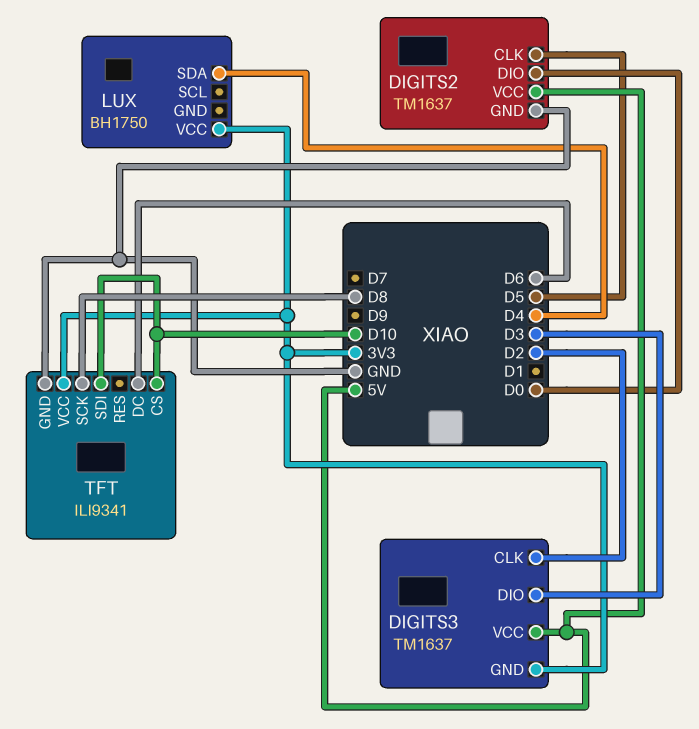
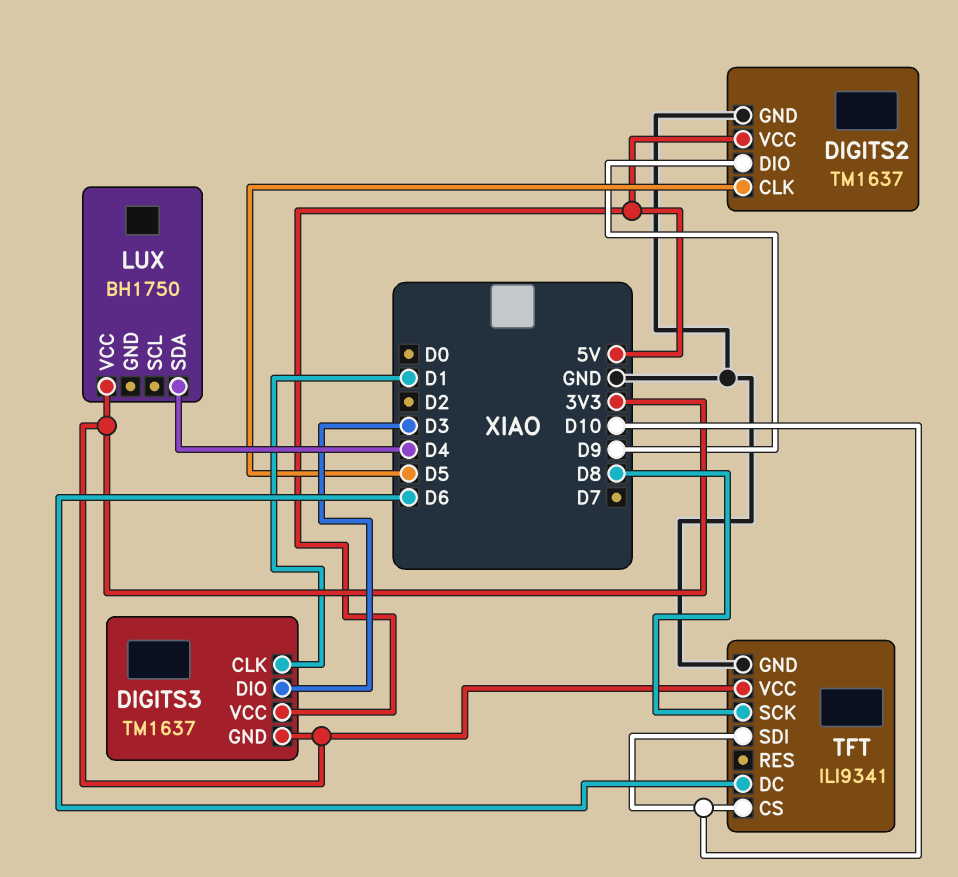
DIGITS2 pin DIO: D0 -> D9
DIGITS3 pin CLK: D2 -> D1

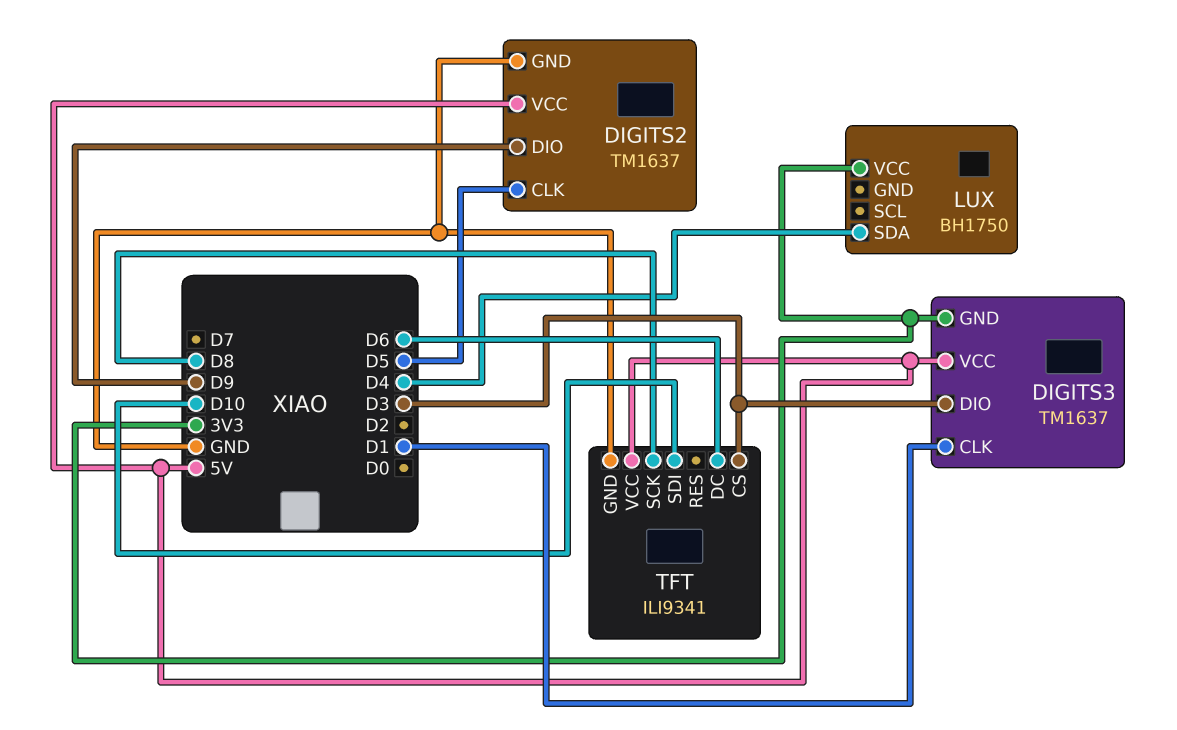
TFT pin CS: D10 -> D3
TFT pin VCC: 3V3 -> 5V

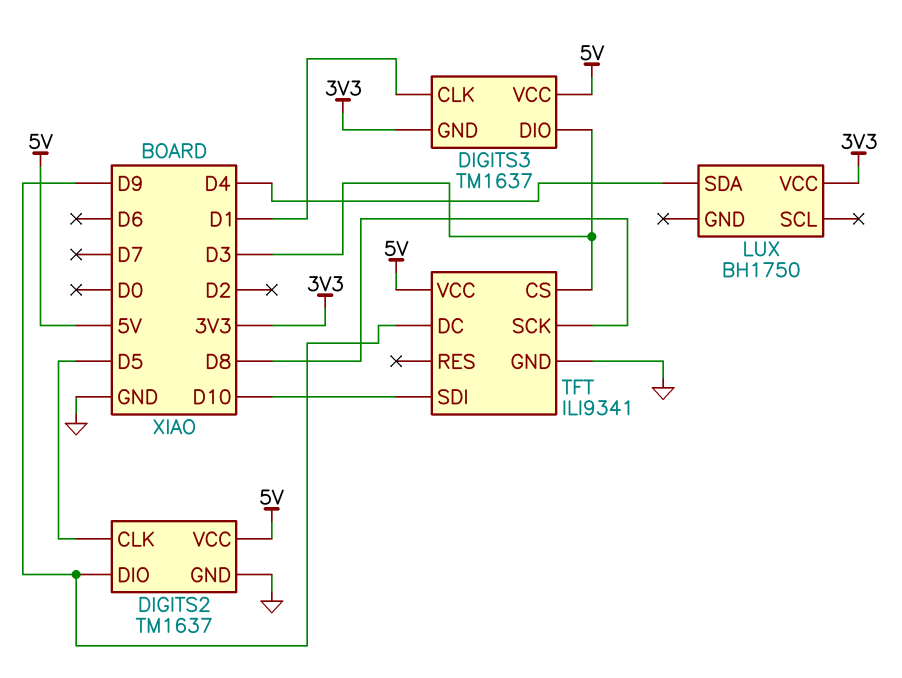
TFT pin DC: D6 -> D9

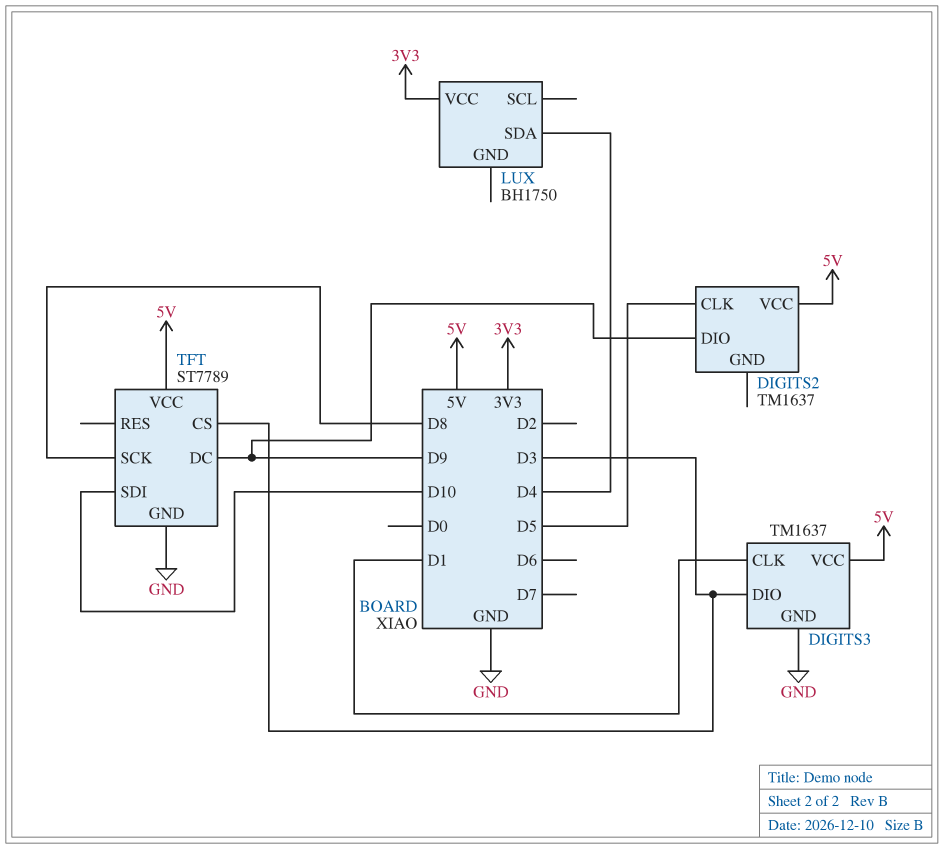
DIGITS2 pin GND: GND -> none
DIGITS3 pin GND: 3V3 -> GND
TFT: ILI9341 -> ST7789

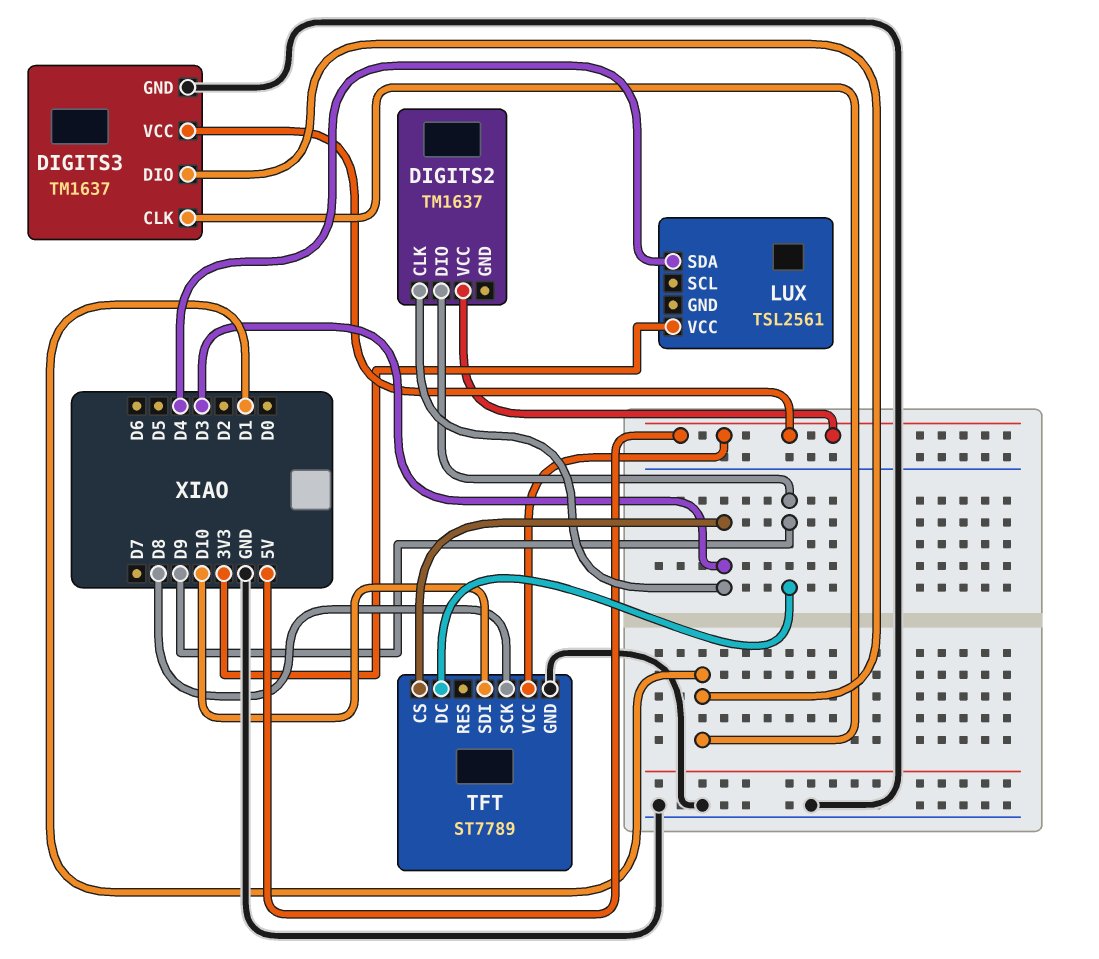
DIGITS2 pin CLK: D5 -> D3
DIGITS3 pin DIO: D3 -> D1
LUX: BH1750 -> TSL2561

